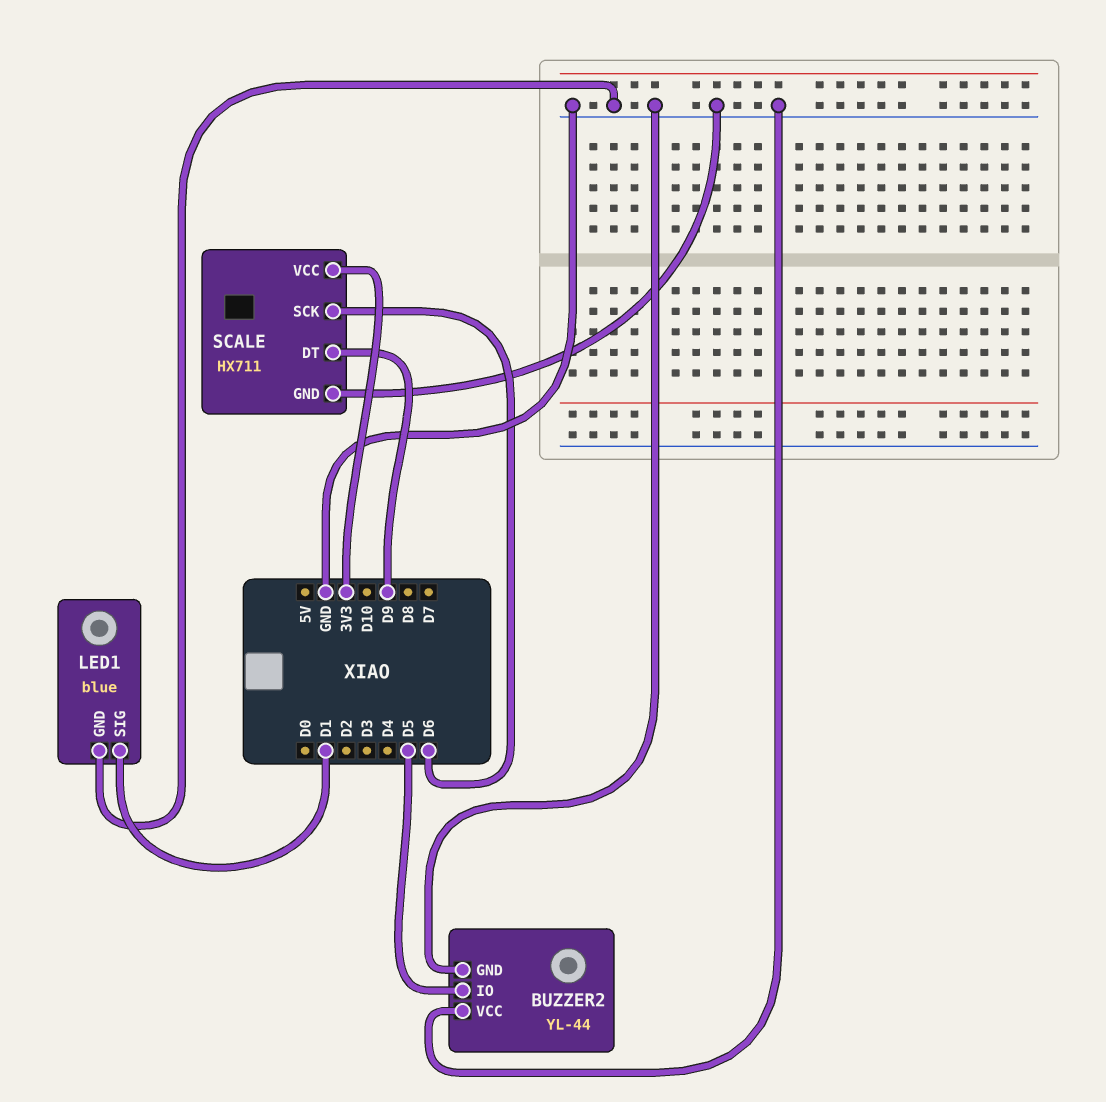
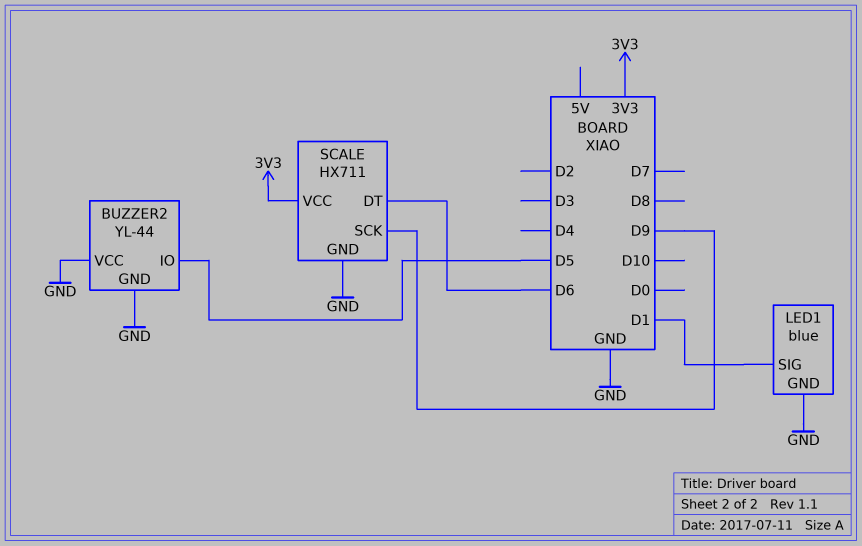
SCALE pin DT: D9 -> D6
SCALE pin SCK: D6 -> D9

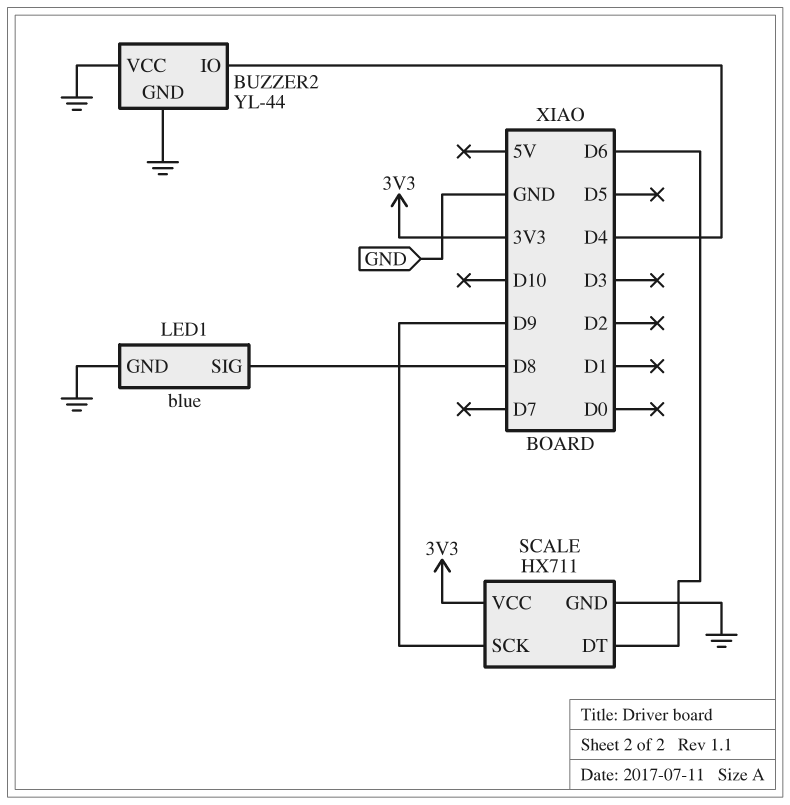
BUZZER2 pin IO: D5 -> D4
LED1 pin SIG: D1 -> D8

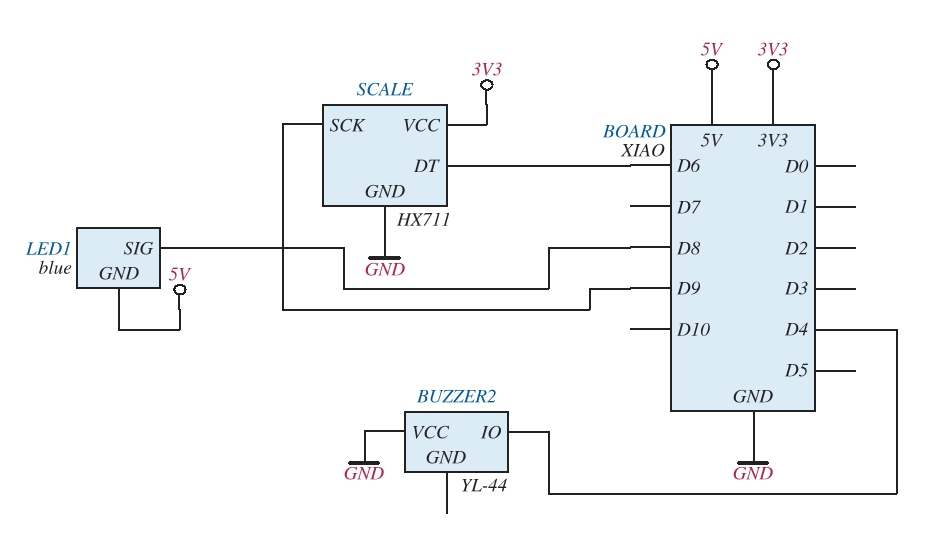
BUZZER2 pin GND: GND -> none
LED1 pin GND: GND -> 5V

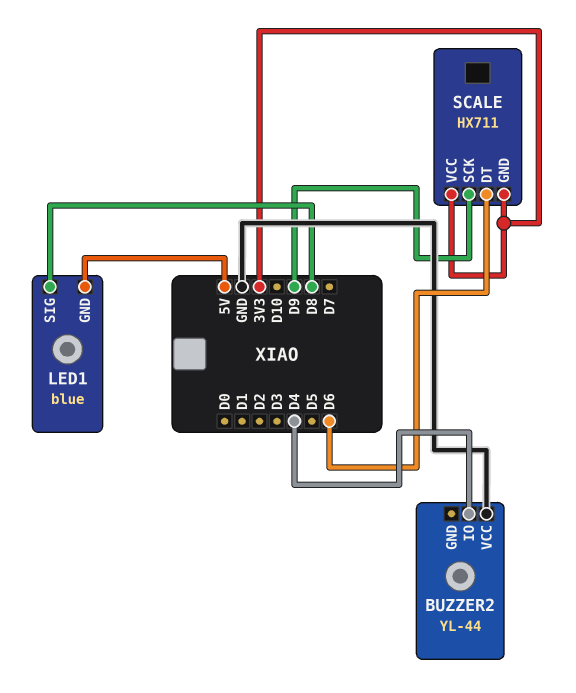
SCALE pin GND: GND -> 3V3

